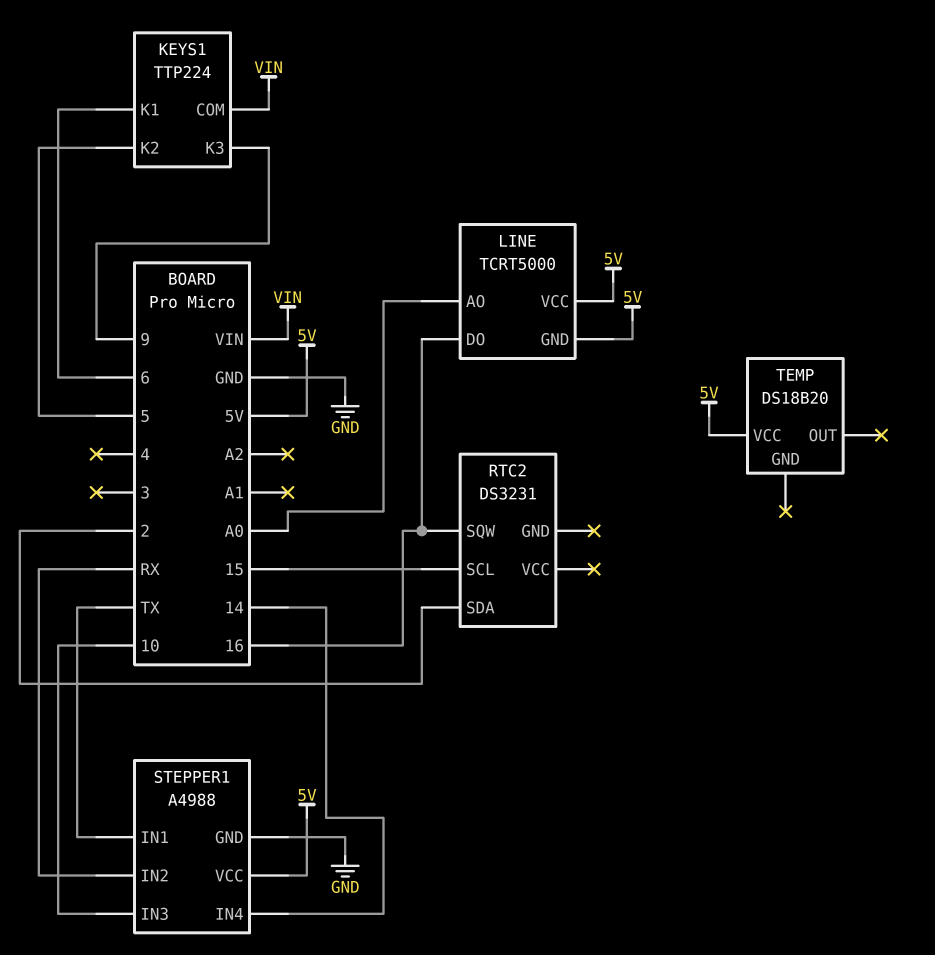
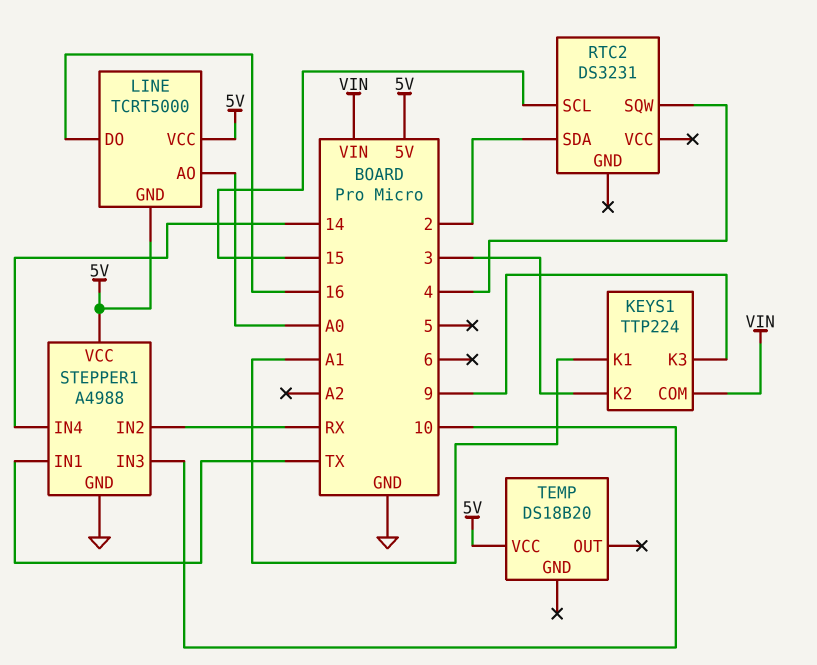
KEYS1 pin K1: 6 -> A1
KEYS1 pin K2: 5 -> 3
RTC2 pin SQW: 16 -> 4

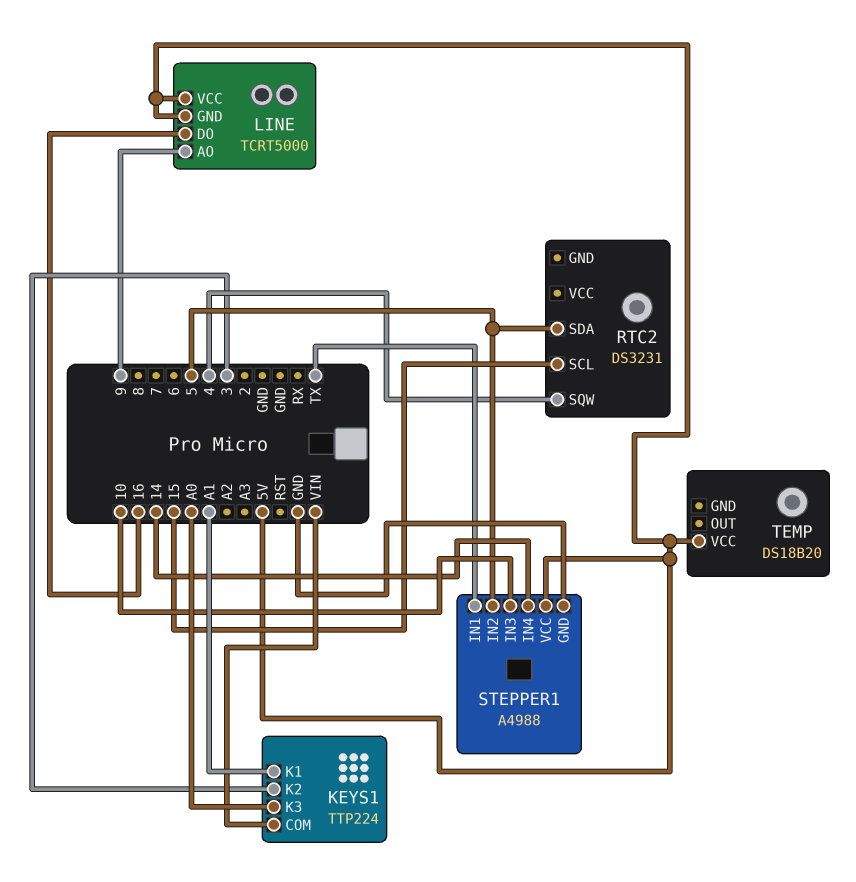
KEYS1 pin K3: 9 -> A0
LINE pin AO: A0 -> 9
RTC2 pin SDA: 2 -> 5
STEPPER1 pin IN2: RX -> 5

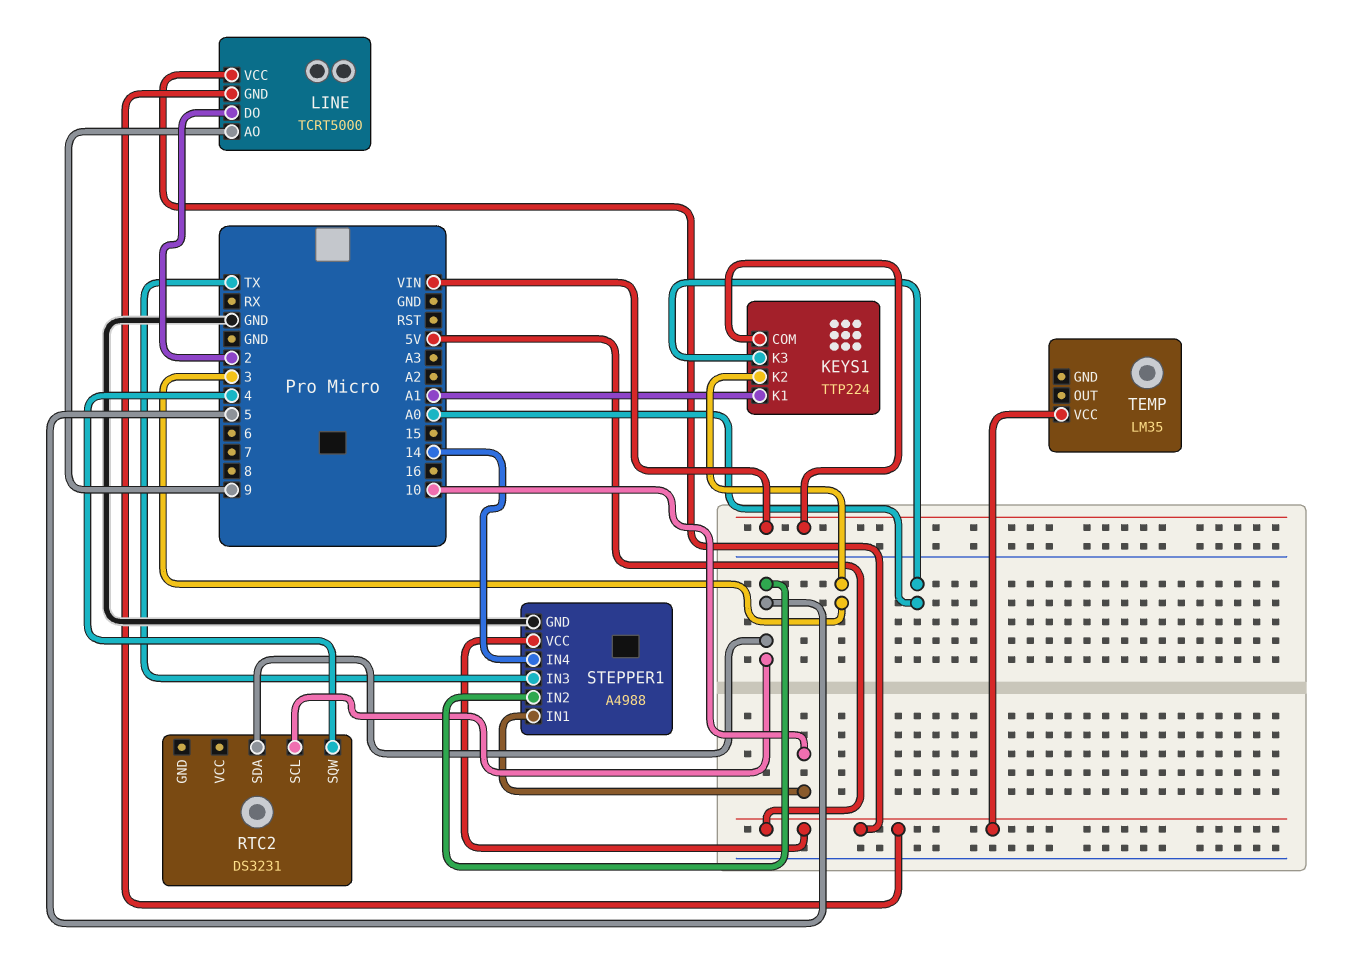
LINE pin DO: 16 -> 2
RTC2 pin SCL: 15 -> 5
STEPPER1 pin IN1: TX -> 10
STEPPER1 pin IN3: 10 -> TX
TEMP: DS18B20 -> LM35

